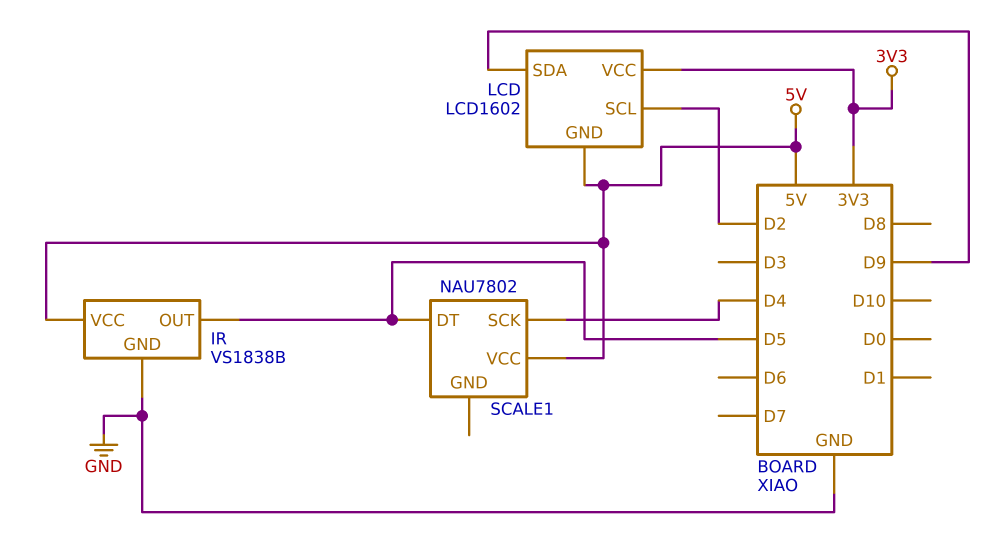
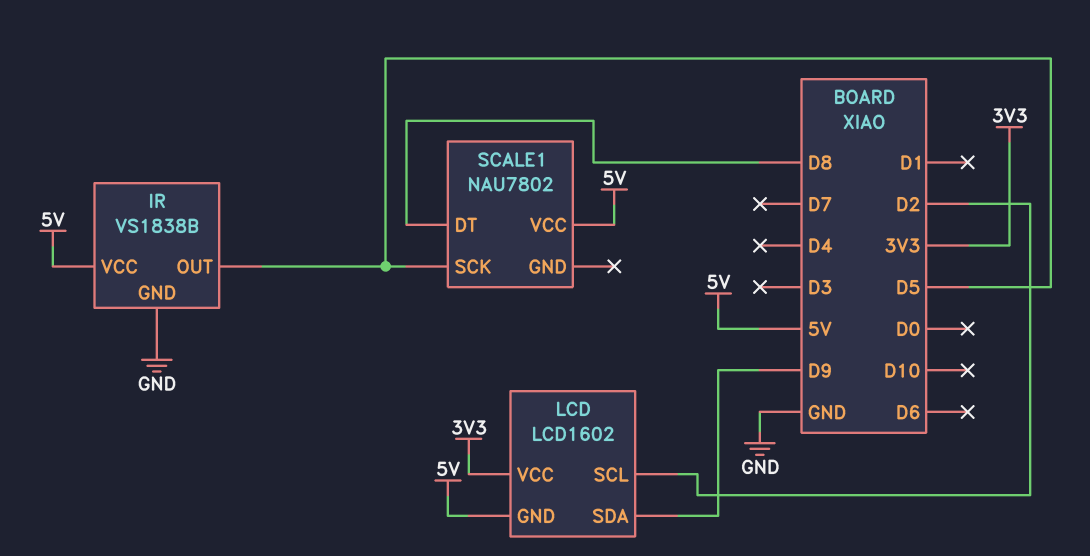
SCALE1 pin DT: D5 -> D8
SCALE1 pin SCK: D4 -> D5

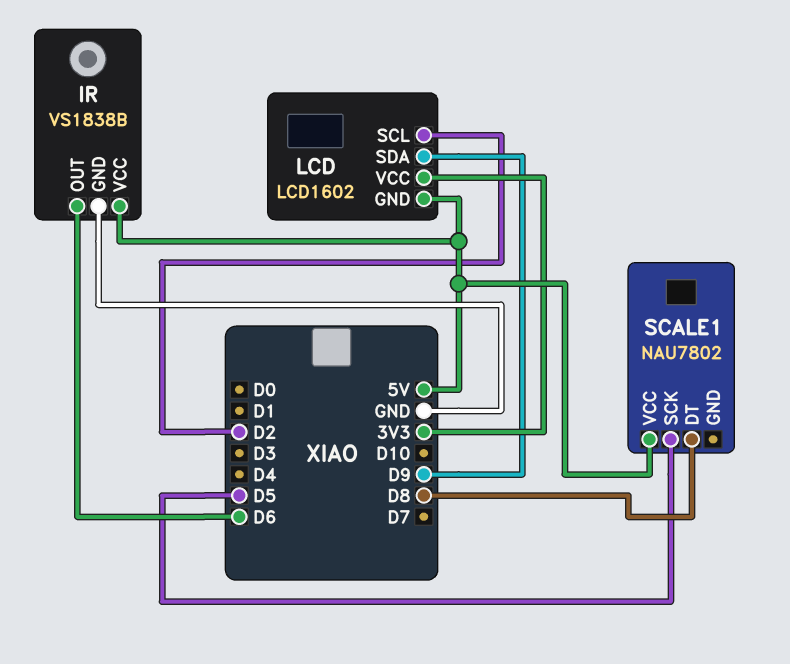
IR pin OUT: D5 -> D6

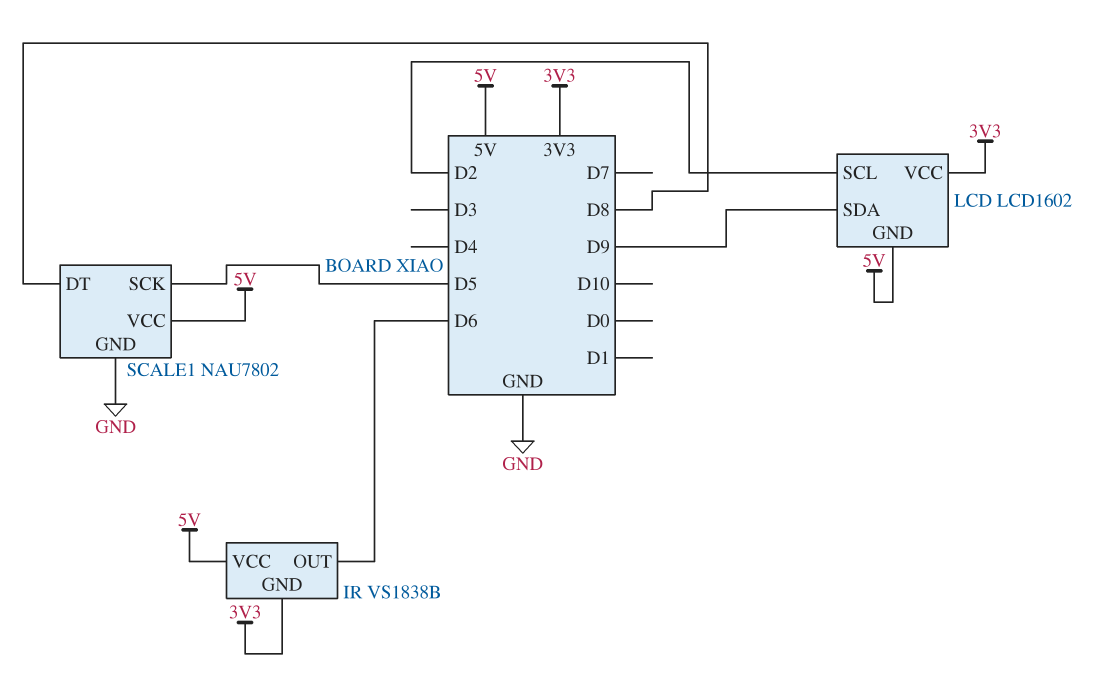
IR pin GND: GND -> 3V3
SCALE1 pin GND: none -> GND

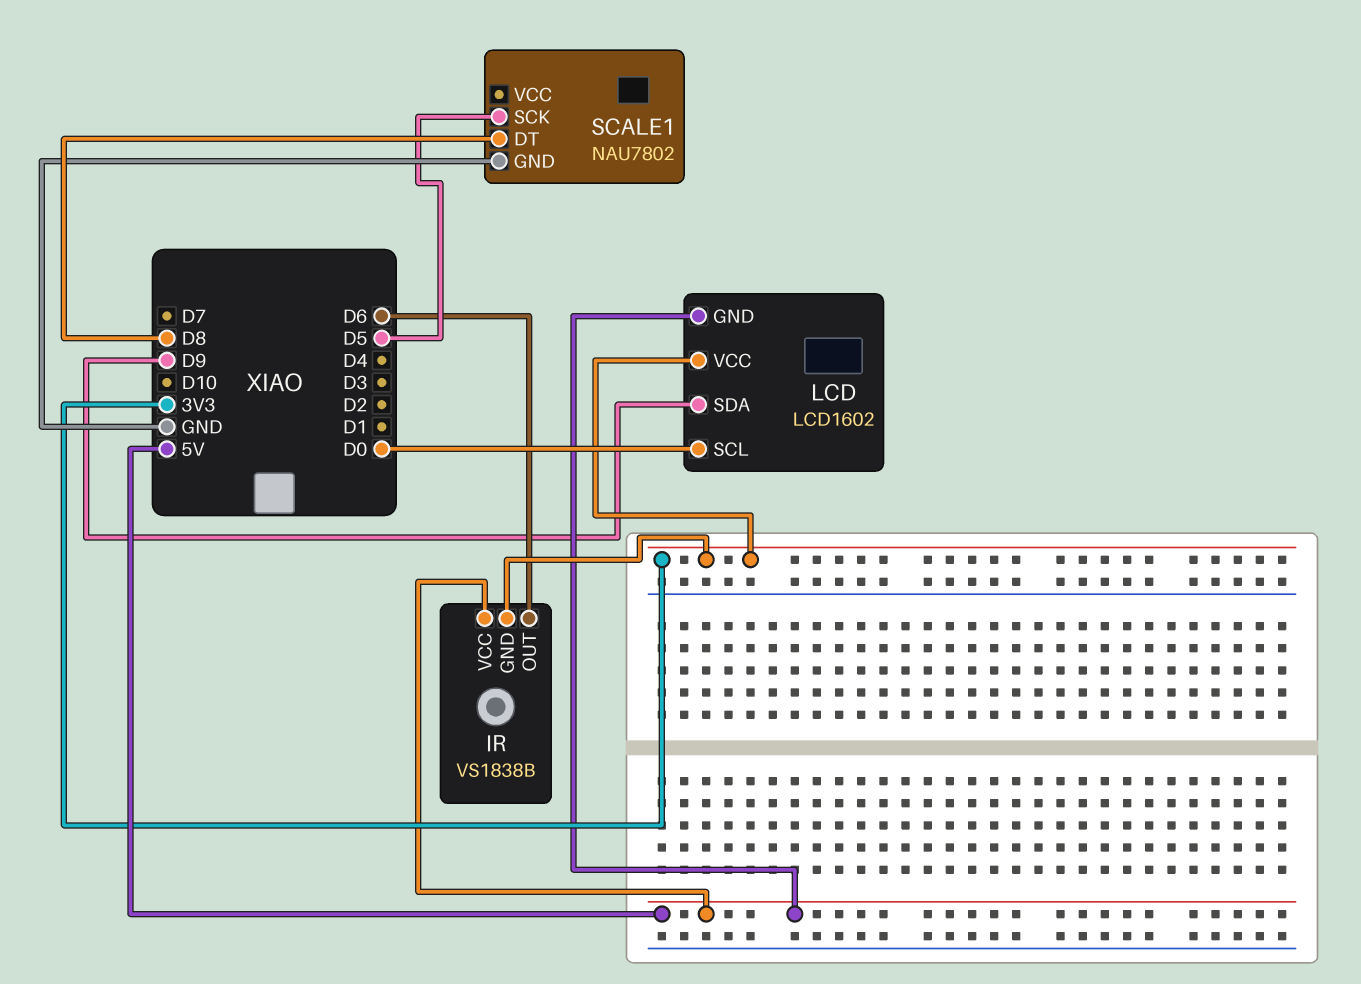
LCD pin SCL: D2 -> D0
SCALE1 pin VCC: 5V -> none

